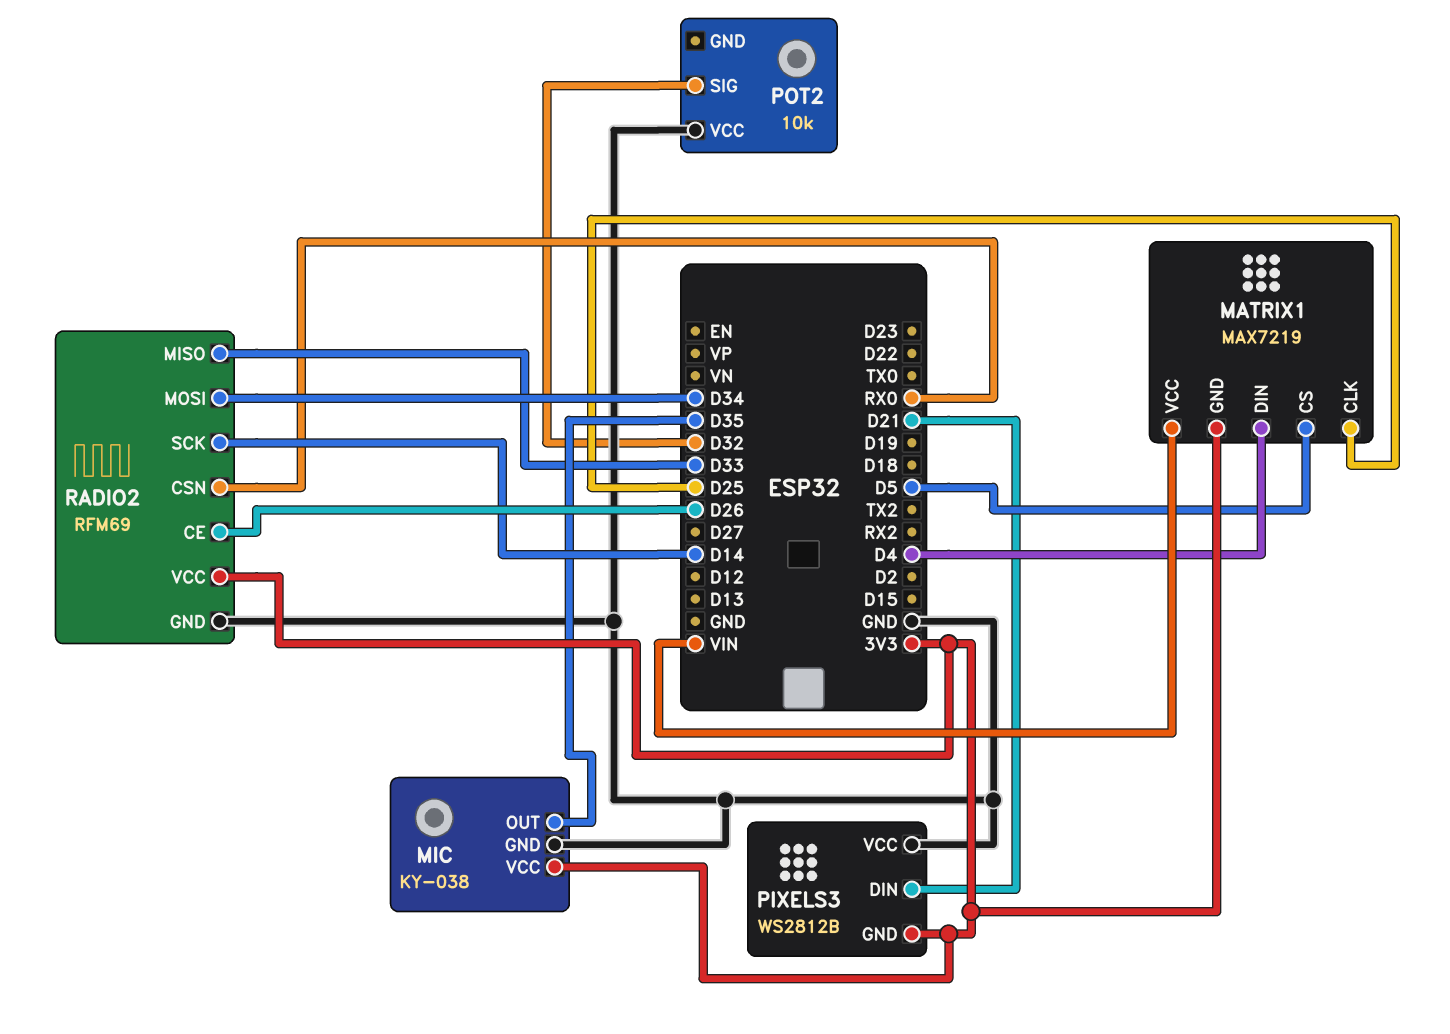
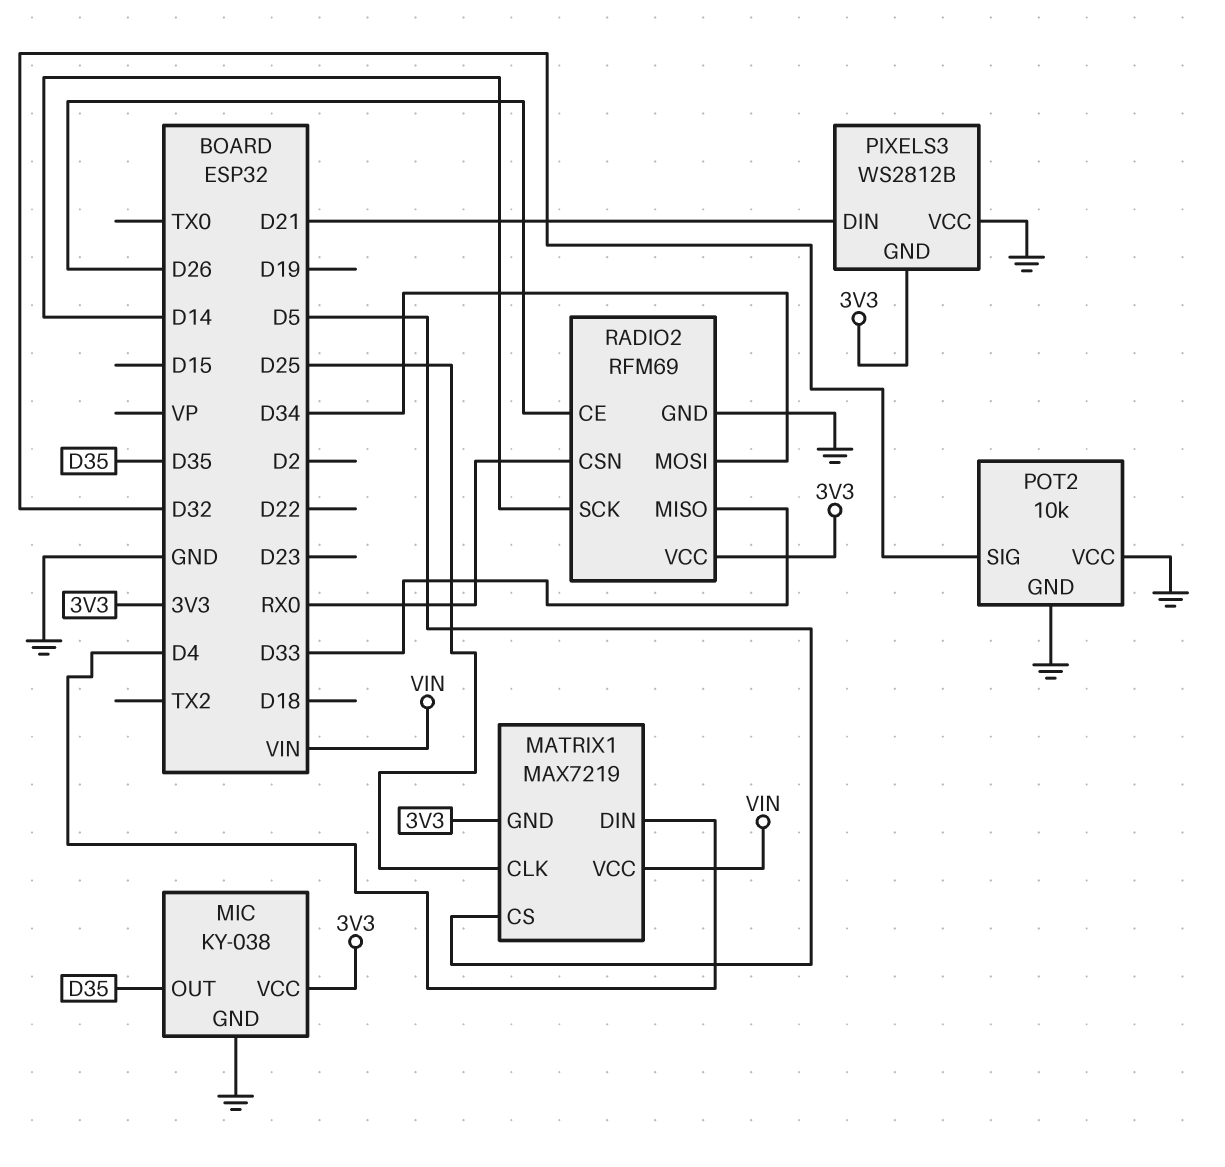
POT2 pin GND: none -> GND

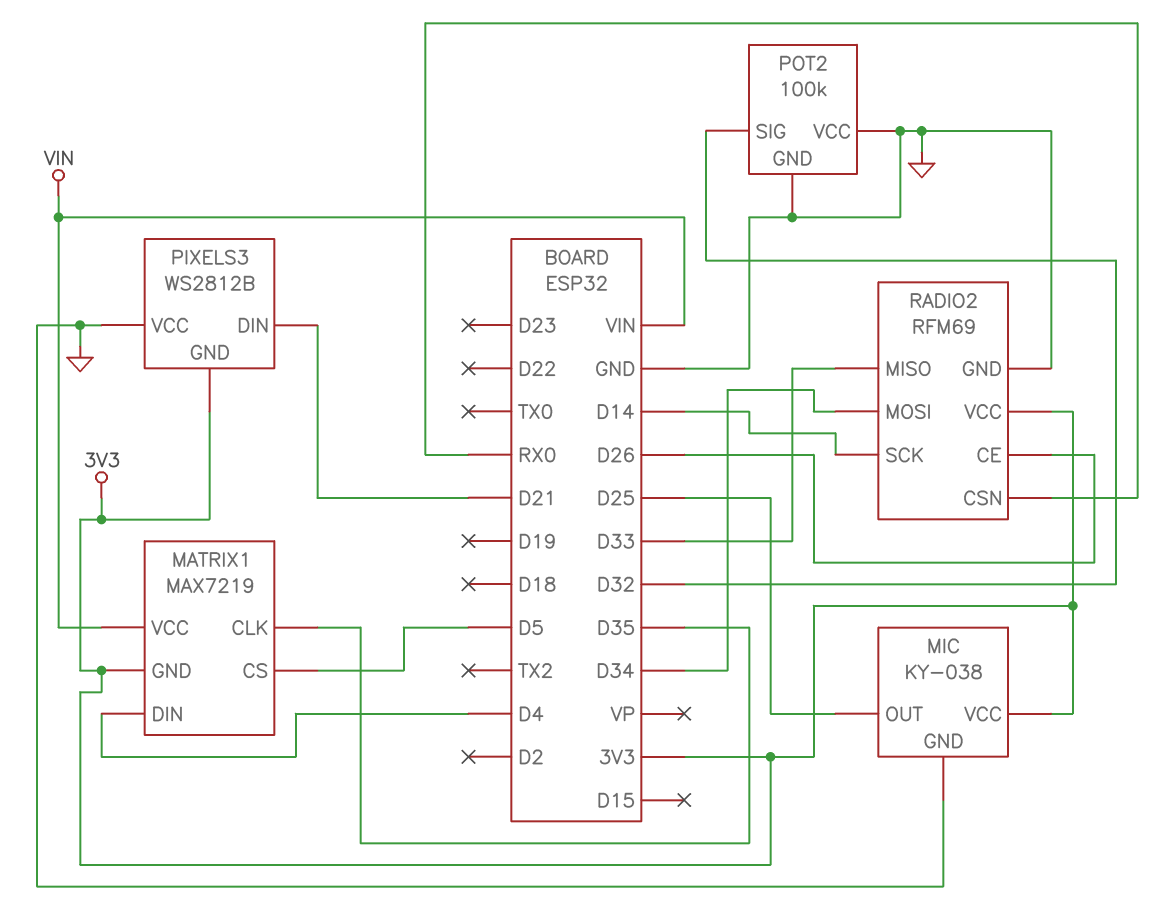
MATRIX1 pin CLK: D25 -> D35
MIC pin OUT: D35 -> D25
POT2: 10k -> 100k

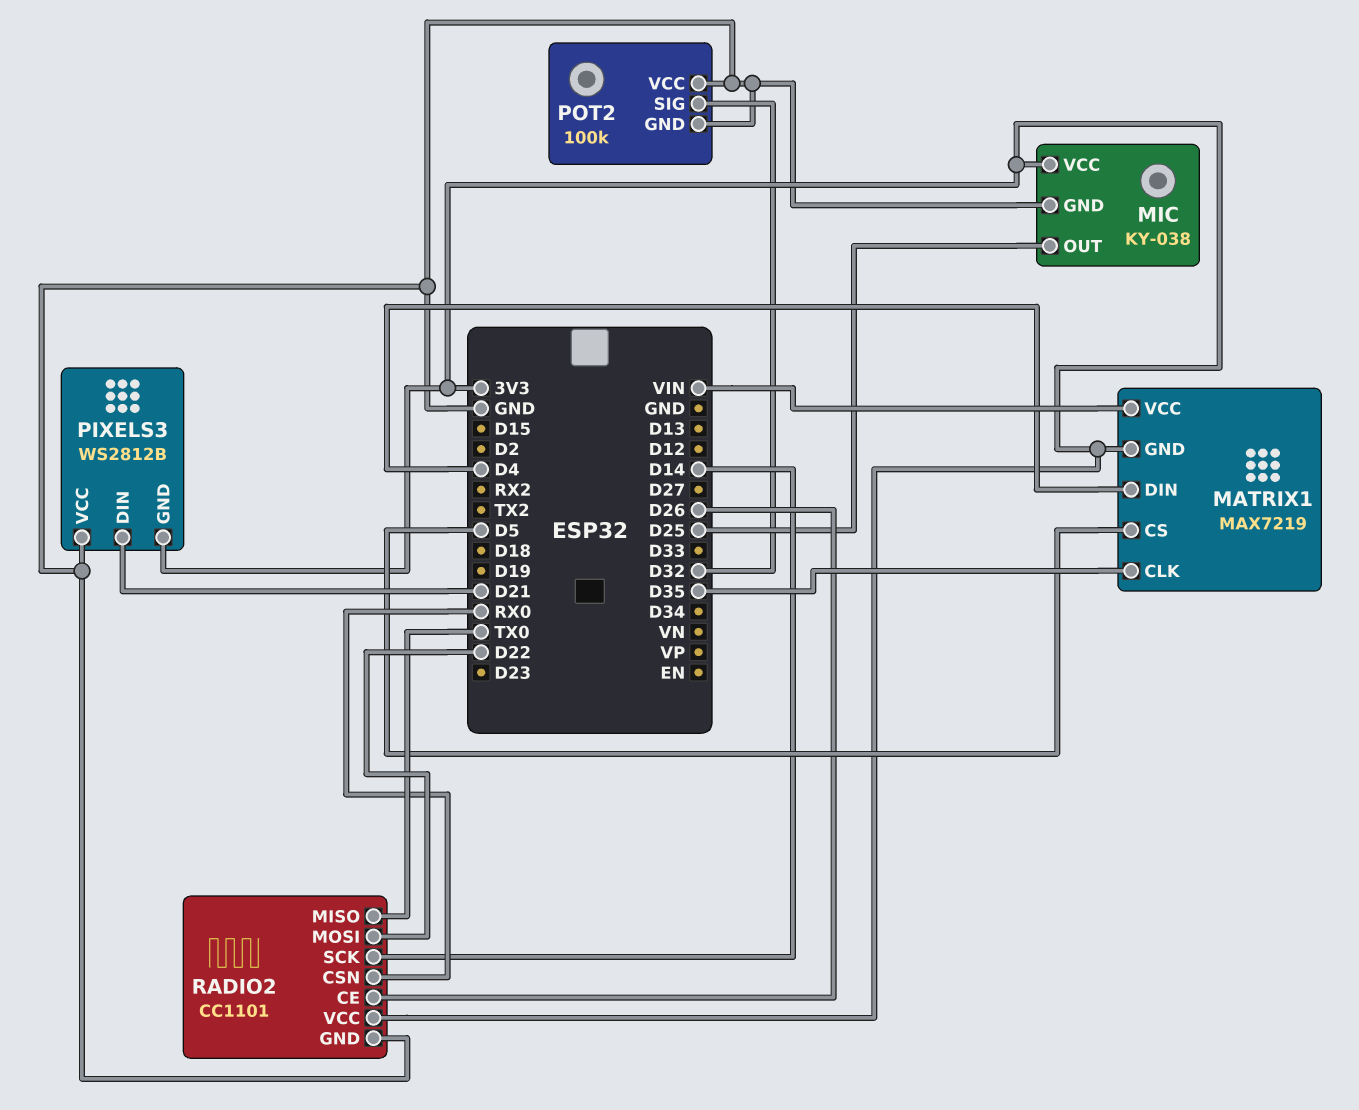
RADIO2: RFM69 -> CC1101
RADIO2 pin MISO: D33 -> TX0
RADIO2 pin MOSI: D34 -> D22

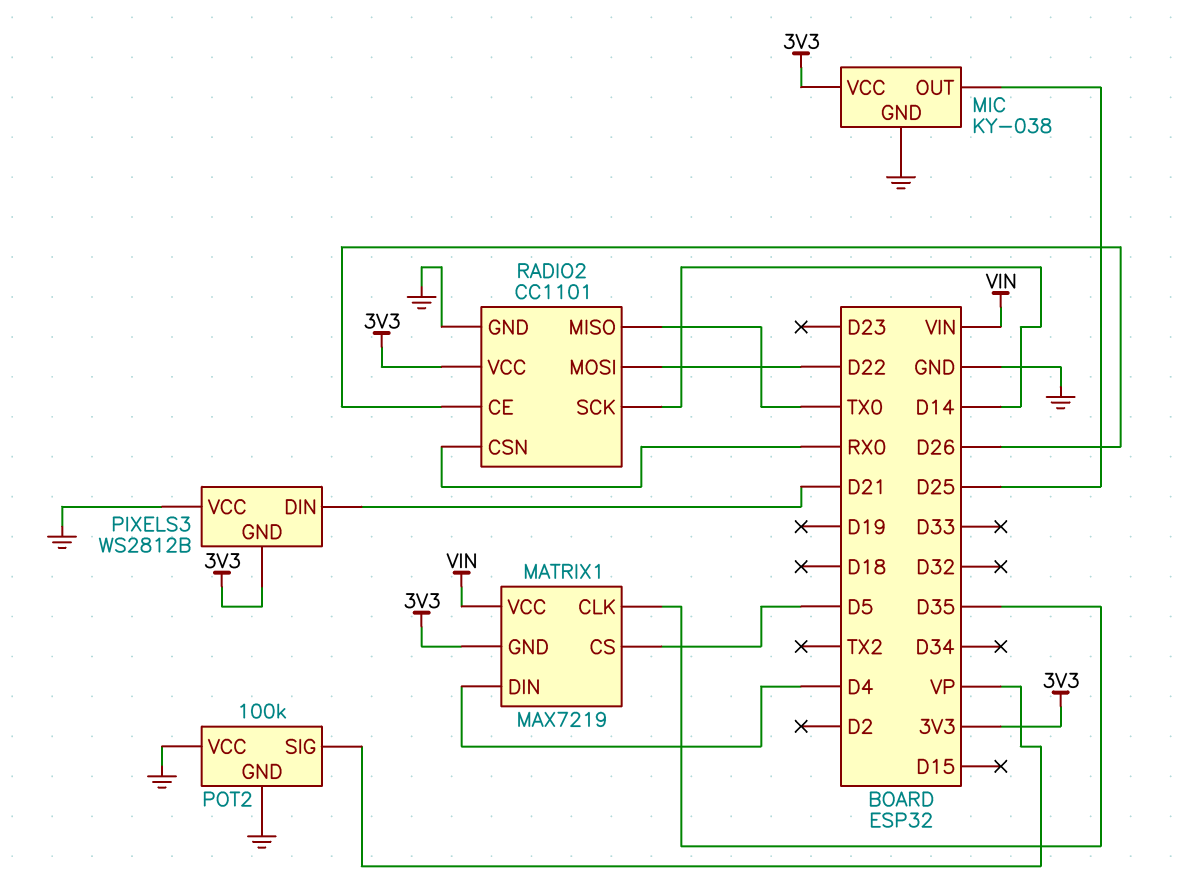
POT2 pin SIG: D32 -> VP

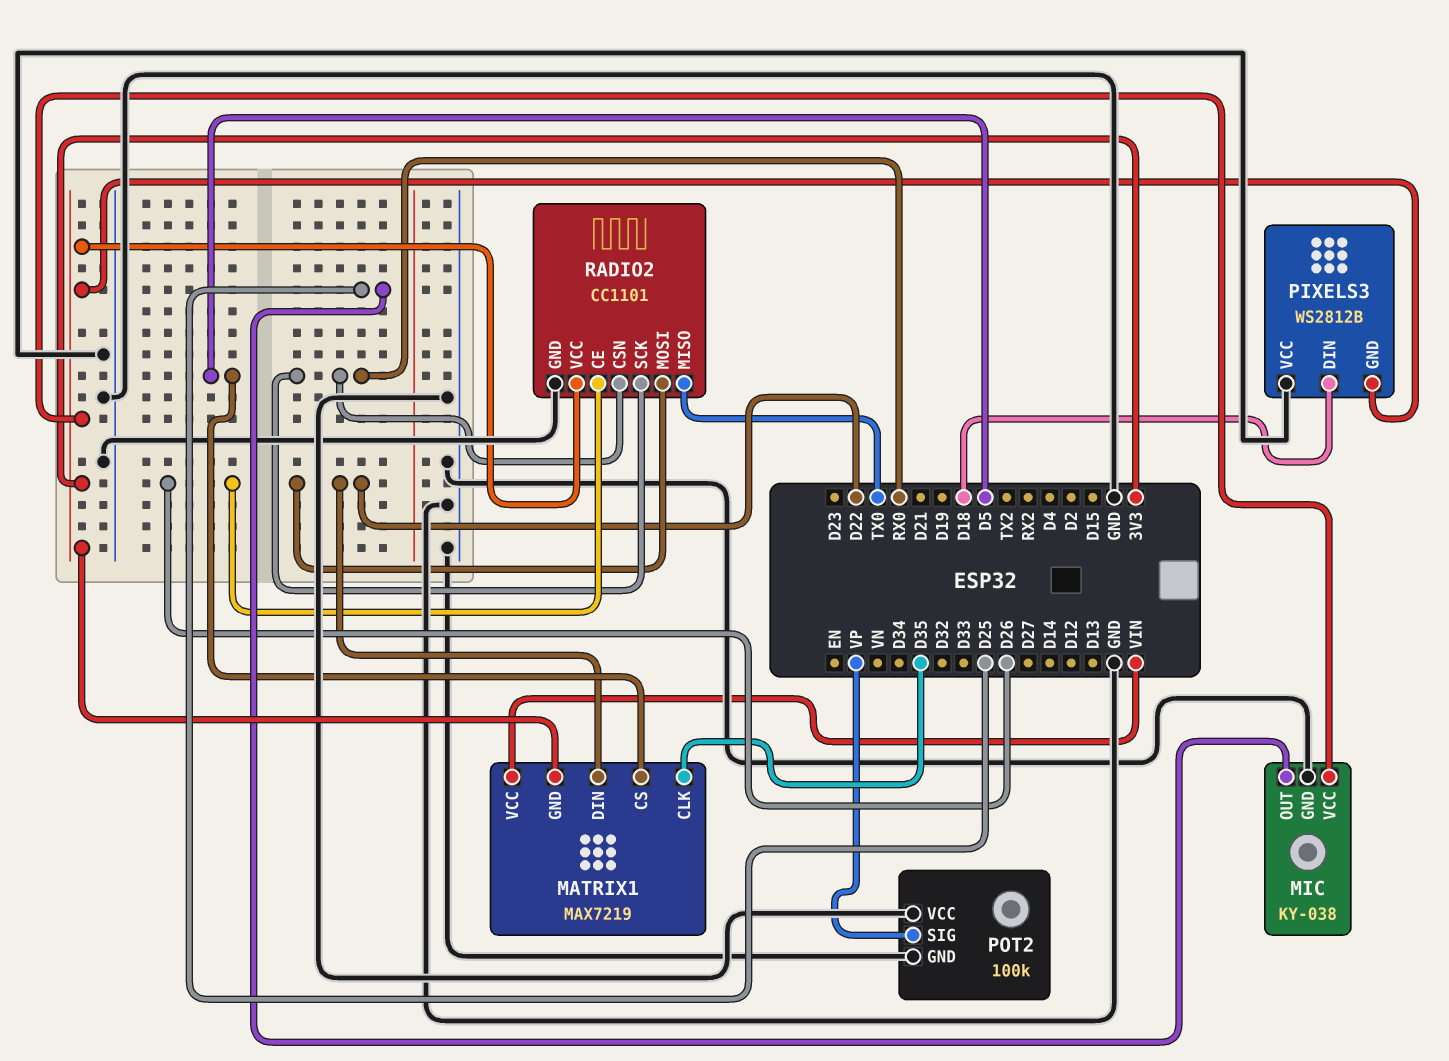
MATRIX1 pin DIN: D4 -> D22
PIXELS3 pin DIN: D21 -> D18
RADIO2 pin SCK: D14 -> RX0

